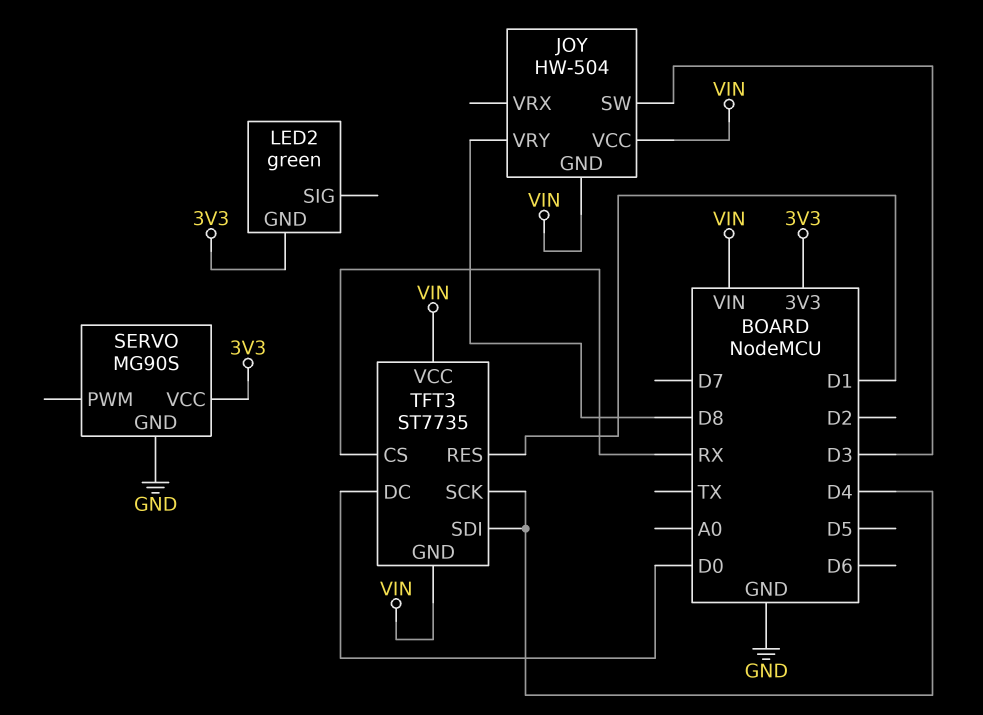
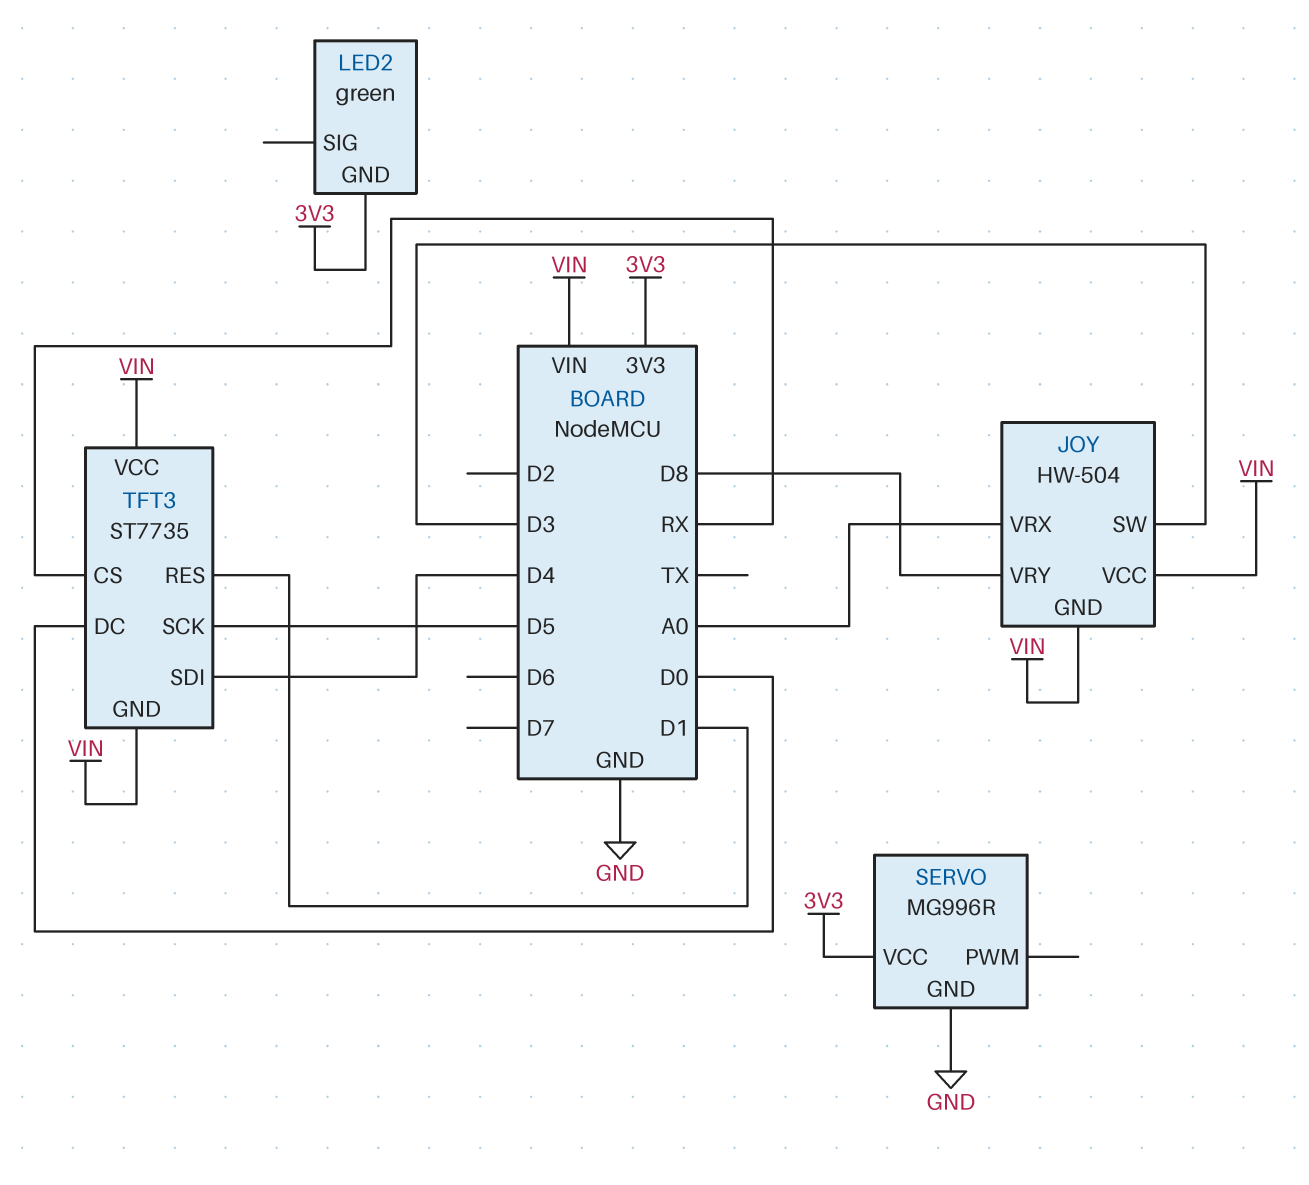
JOY pin VRX: none -> A0
SERVO: MG90S -> MG996R
TFT3 pin SCK: D4 -> D5

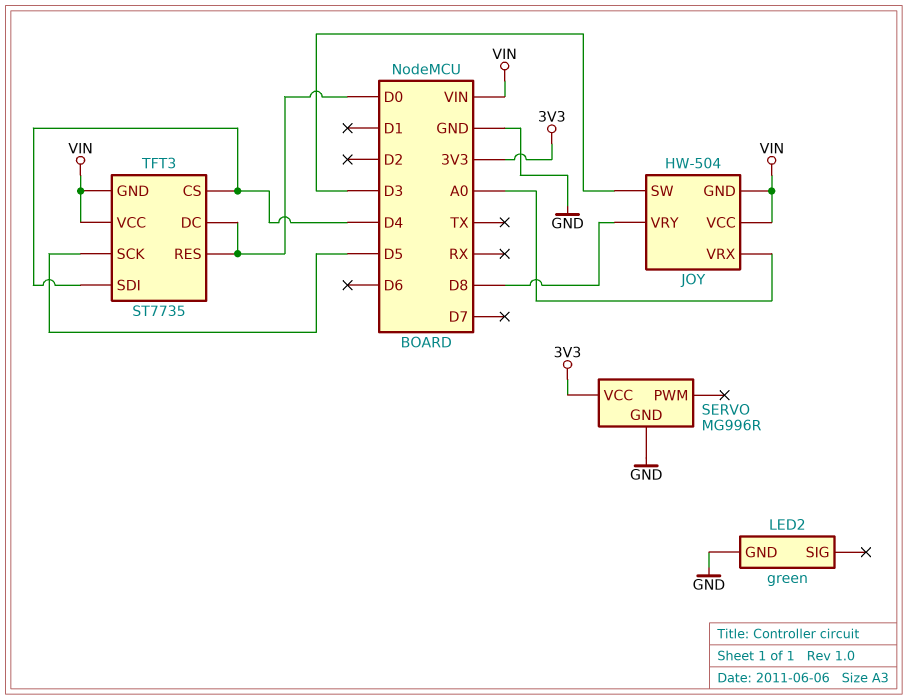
LED2 pin GND: 3V3 -> GND
TFT3 pin CS: RX -> D4
TFT3 pin RES: D1 -> D0

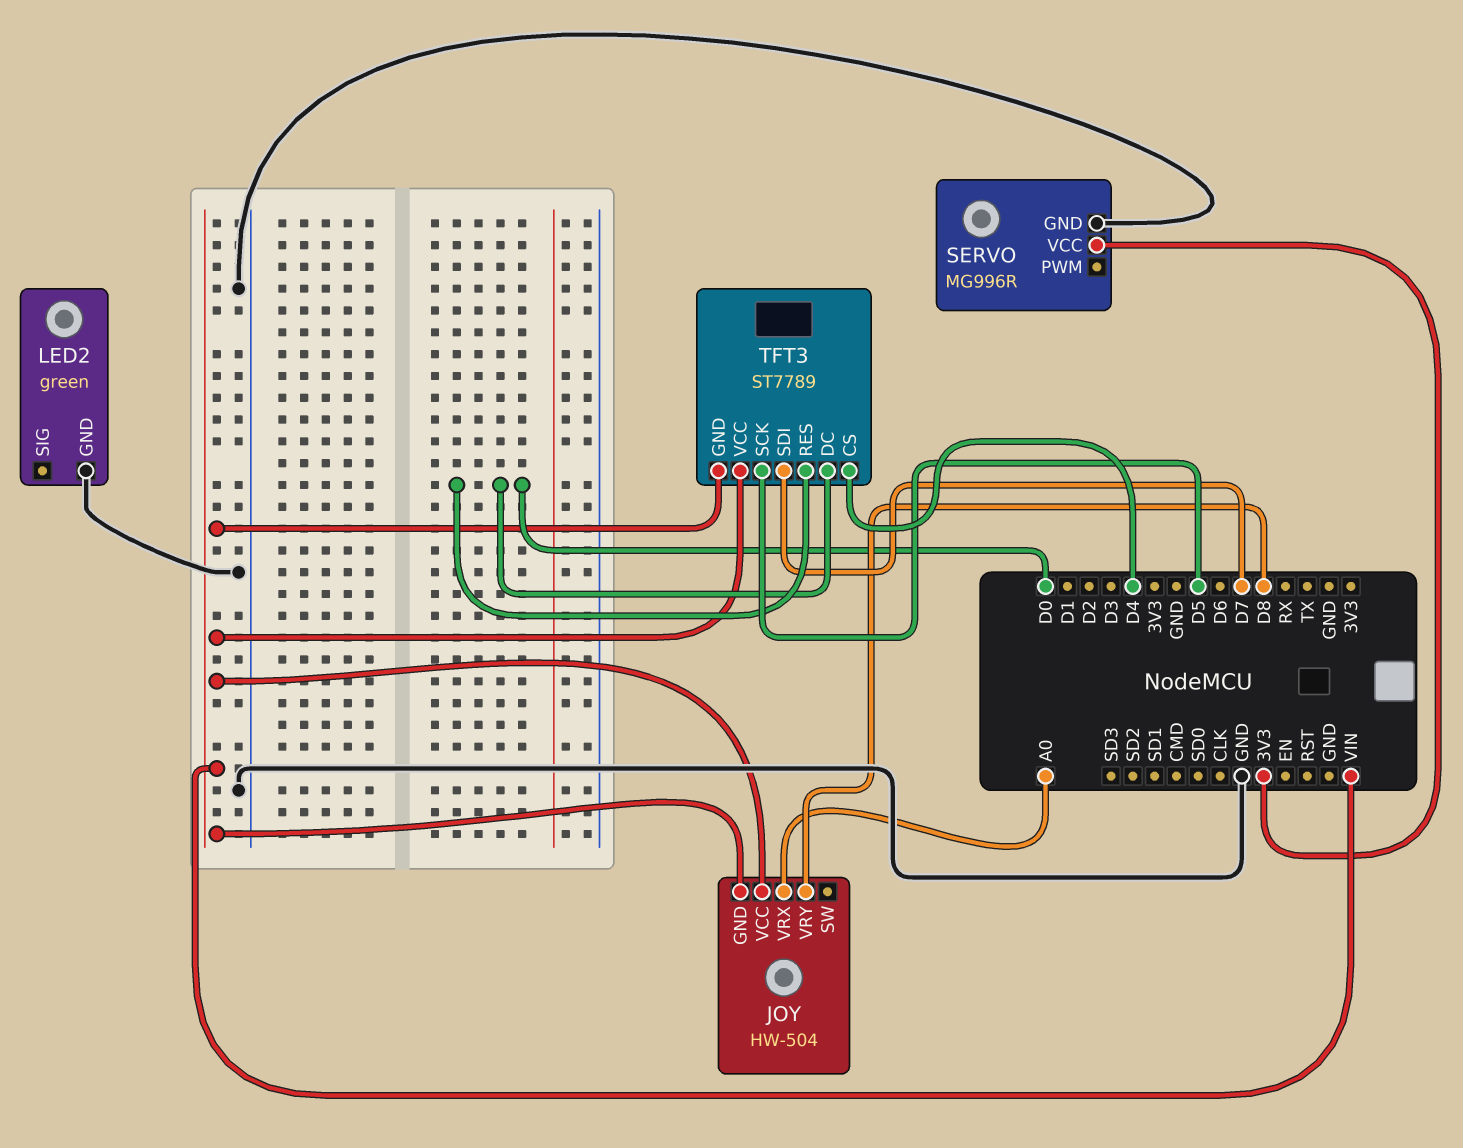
JOY pin SW: D3 -> none
TFT3: ST7735 -> ST7789
TFT3 pin SDI: D4 -> D7

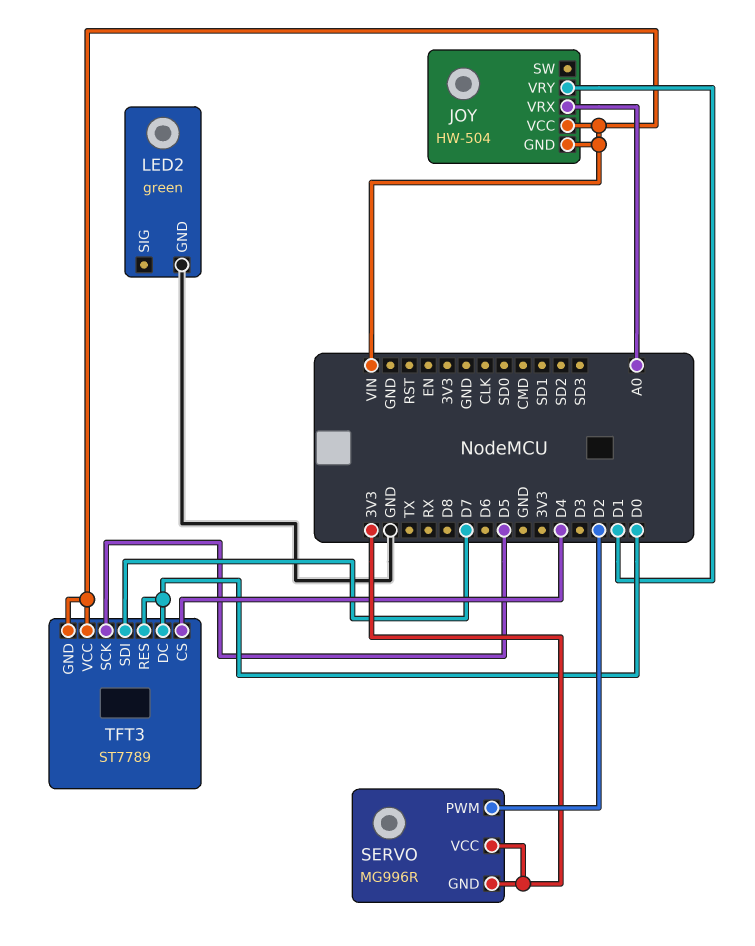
JOY pin VRY: D8 -> D1
SERVO pin GND: GND -> 3V3
SERVO pin PWM: none -> D2

